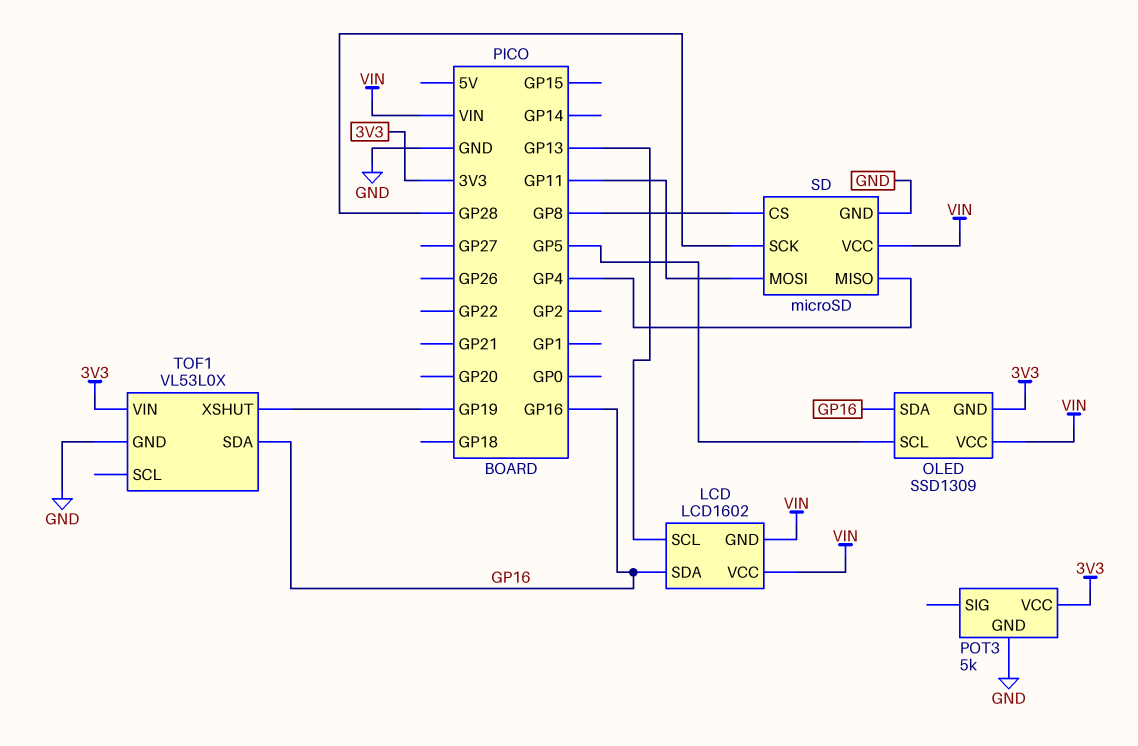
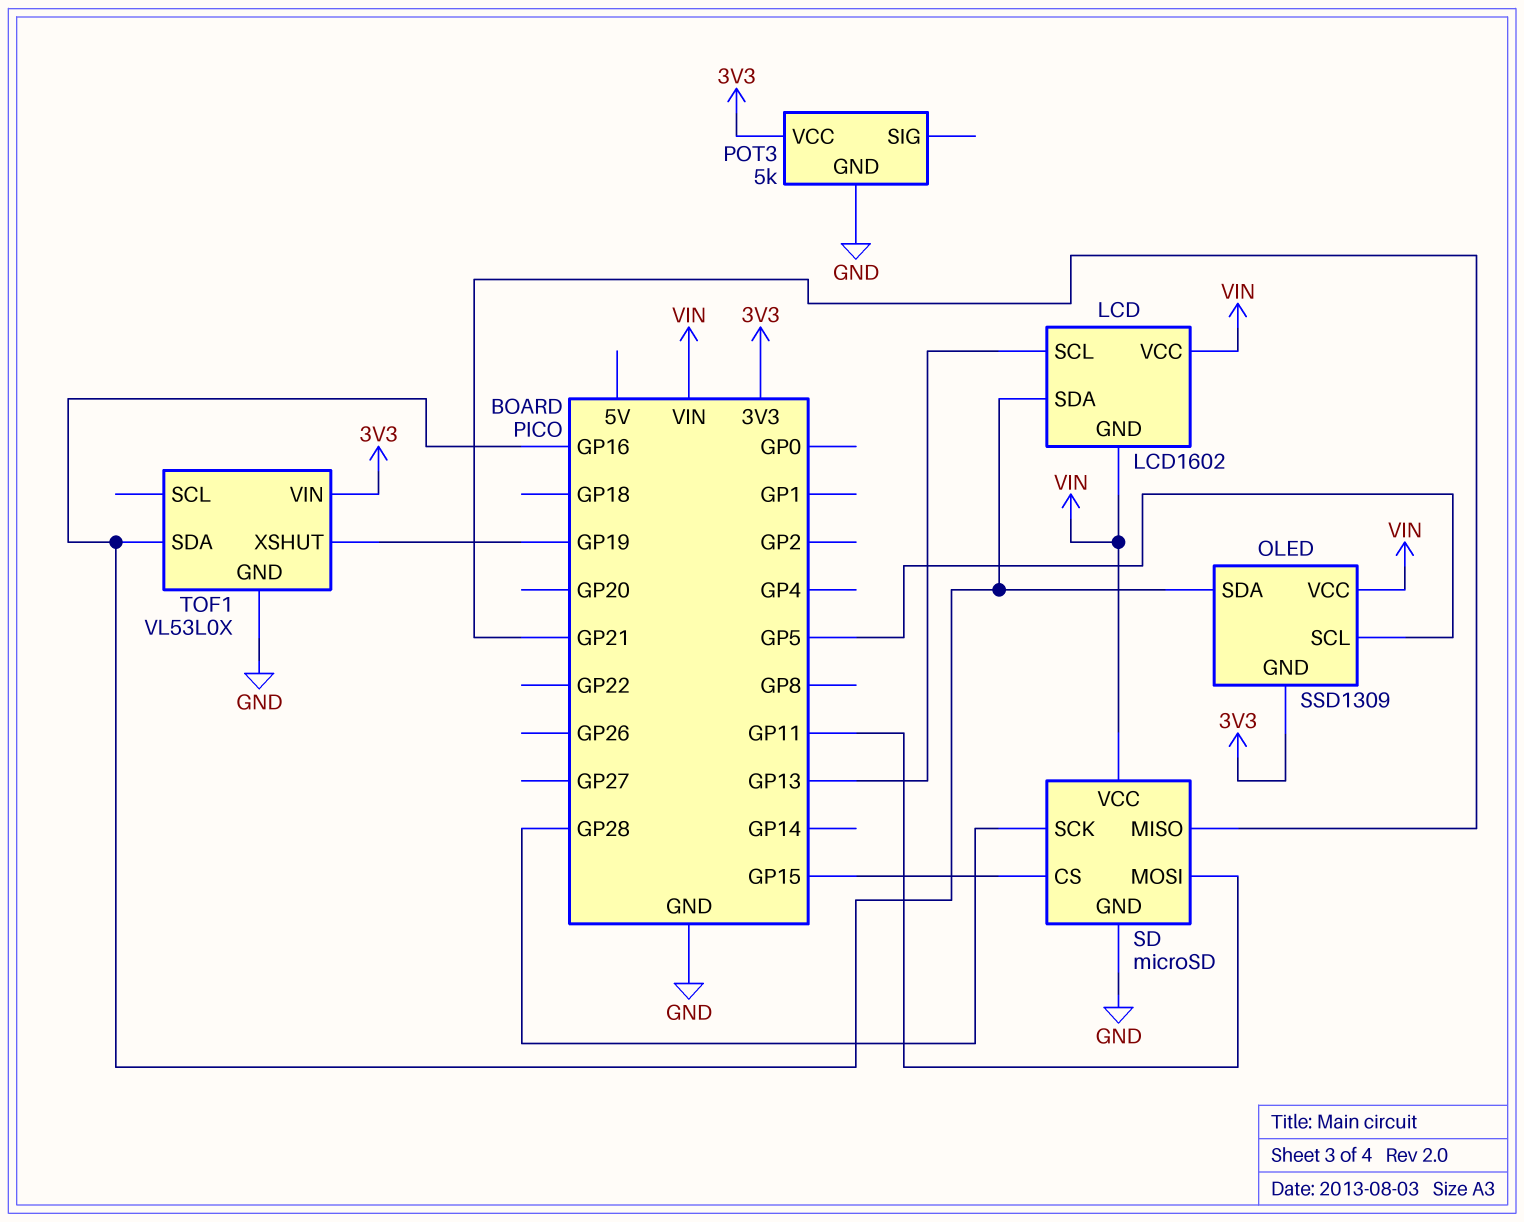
SD pin CS: GP8 -> GP15
SD pin MISO: GP4 -> GP21

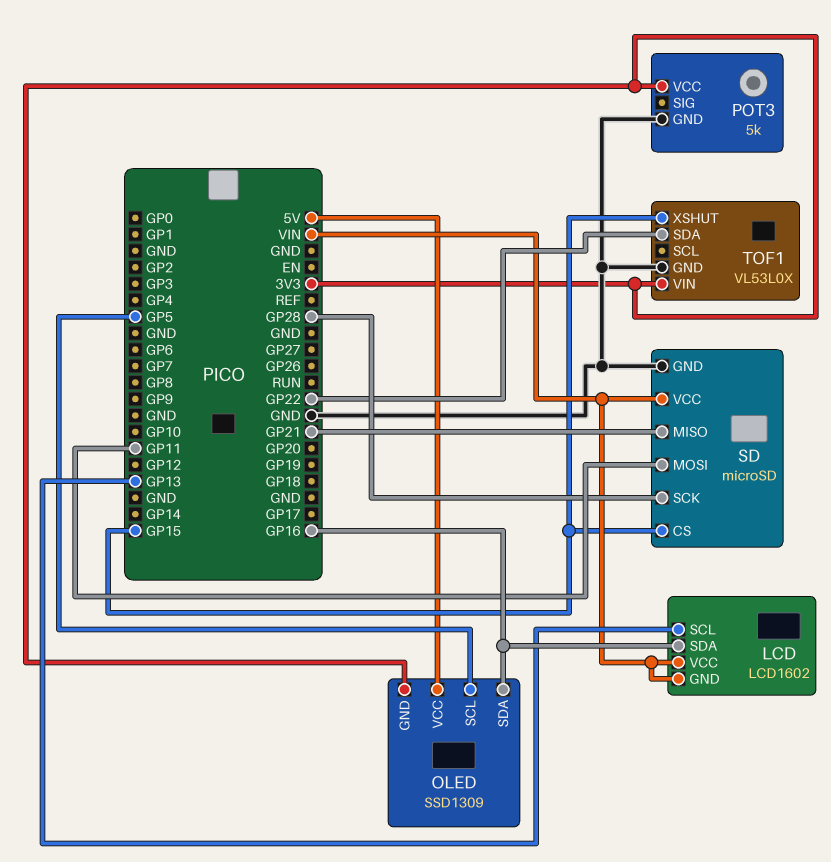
OLED pin VCC: VIN -> 5V
TOF1 pin SDA: GP16 -> GP22
TOF1 pin XSHUT: GP19 -> GP15

